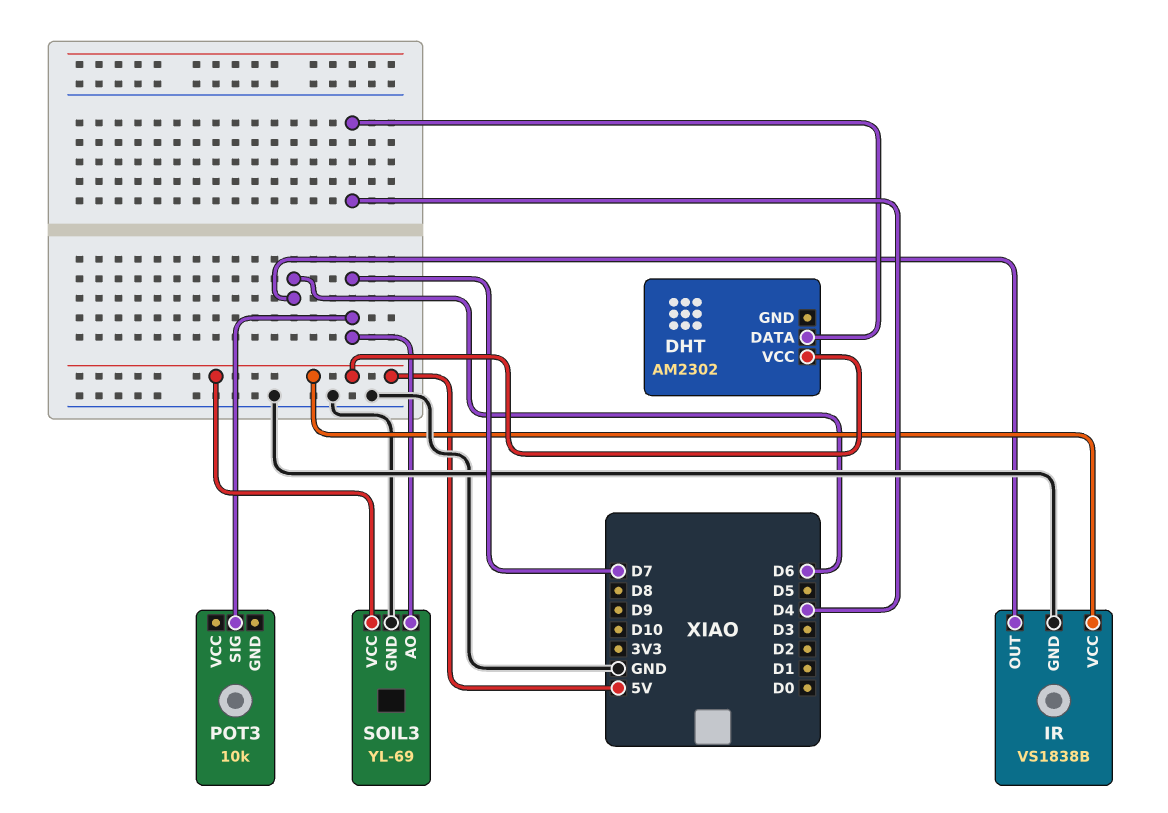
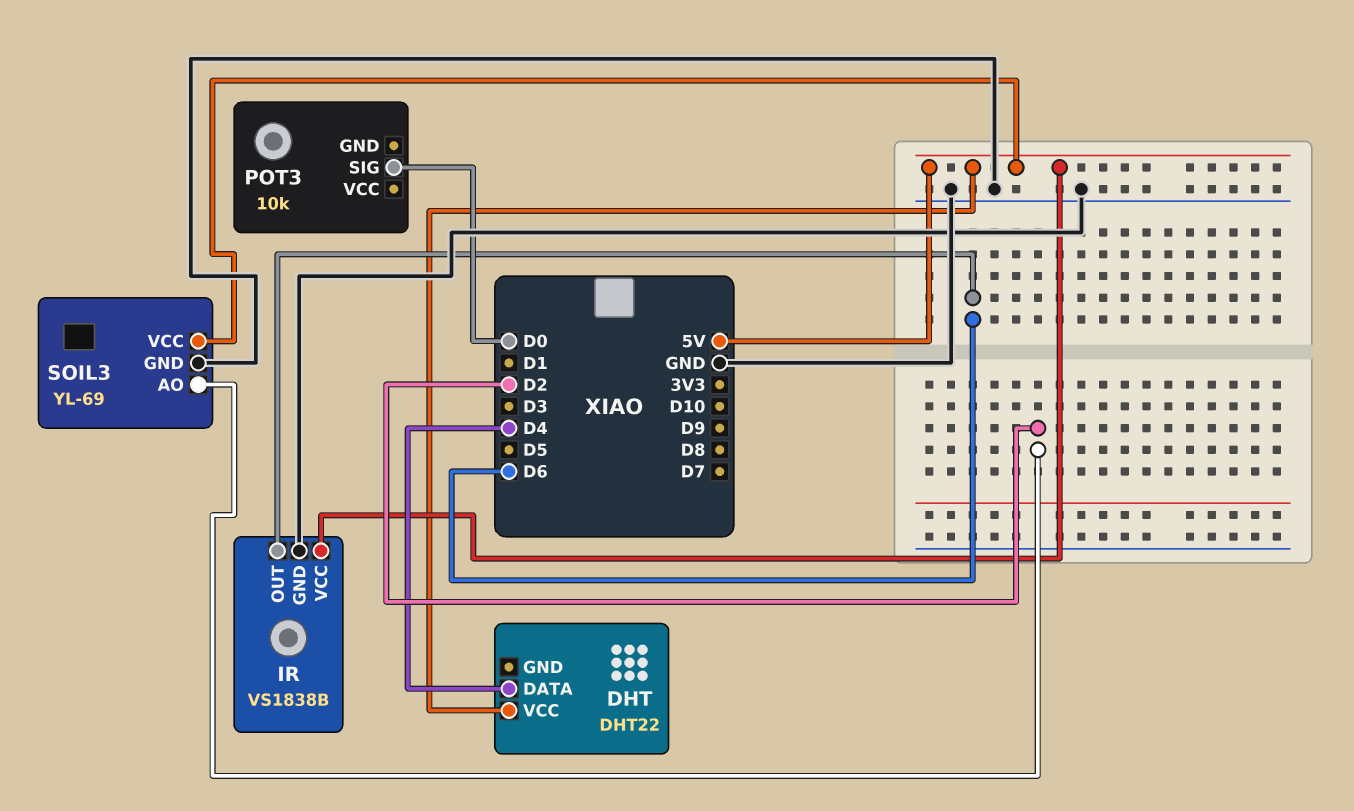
DHT: AM2302 -> DHT22
POT3 pin SIG: D7 -> D0
SOIL3 pin AO: D7 -> D2

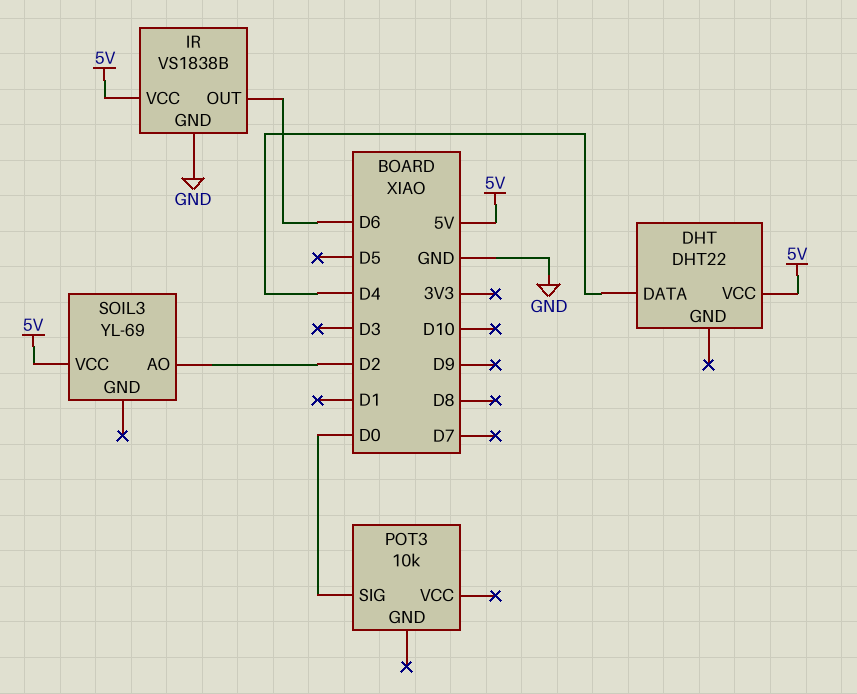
SOIL3 pin GND: GND -> none

